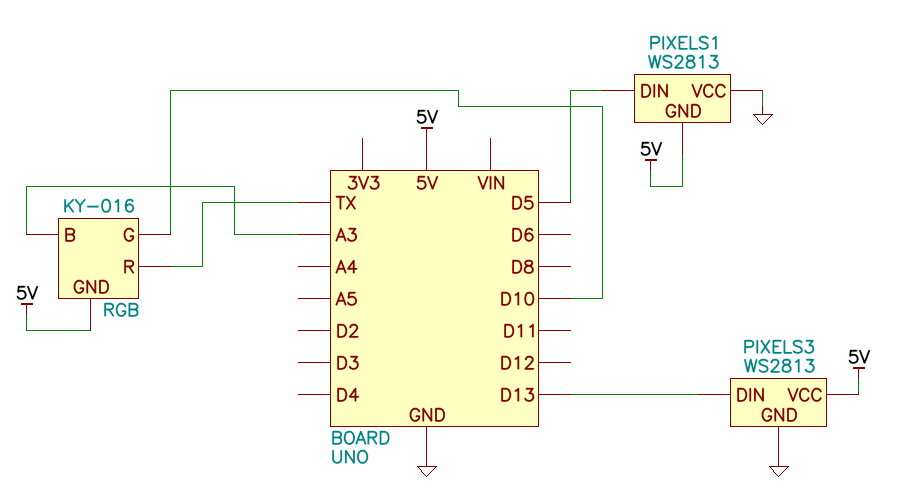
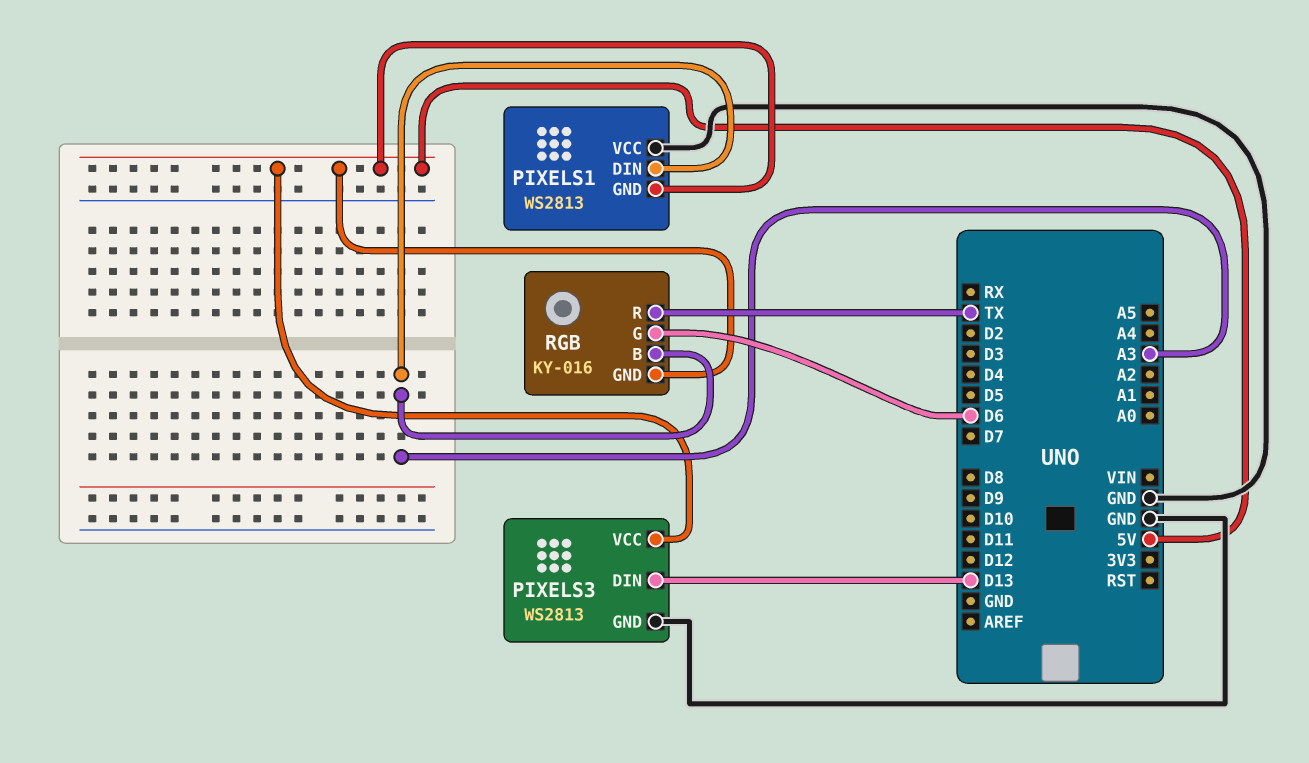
PIXELS1 pin DIN: D5 -> A3
RGB pin G: D10 -> D6

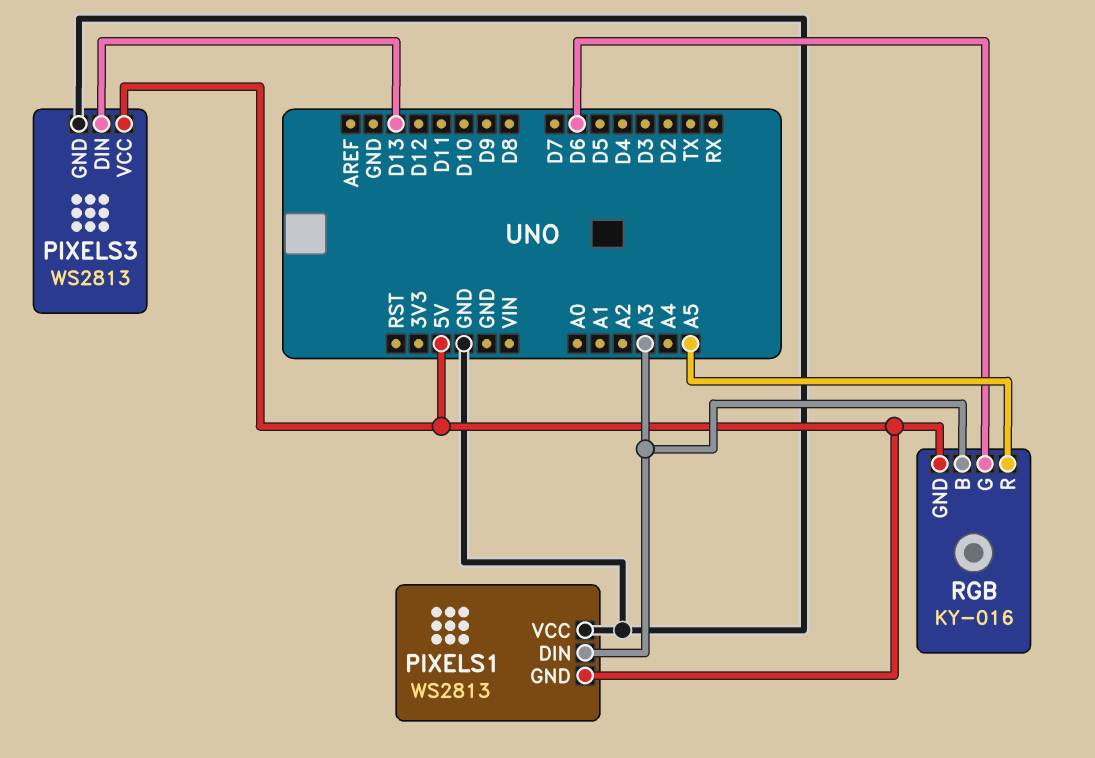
RGB pin R: TX -> A5

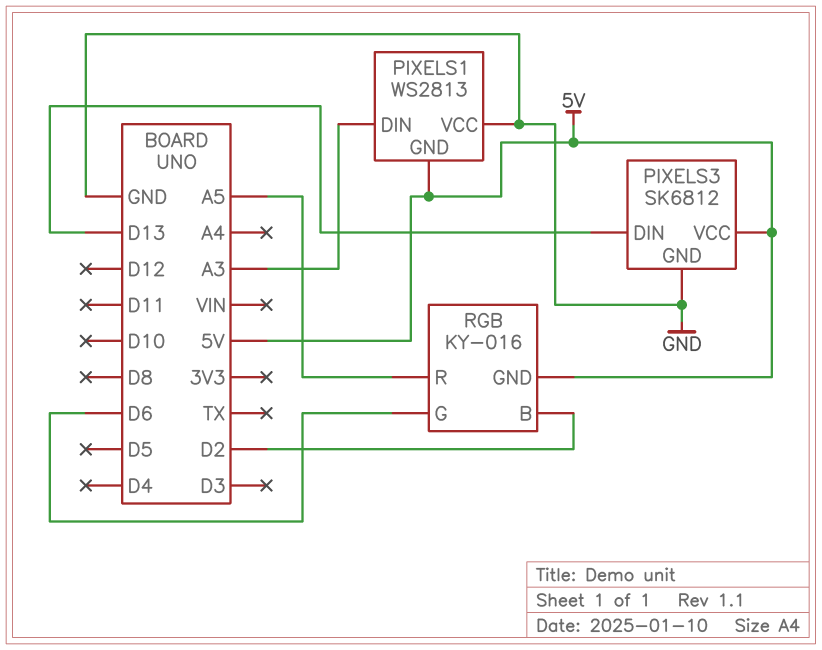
PIXELS3: WS2813 -> SK6812
RGB pin B: A3 -> D2

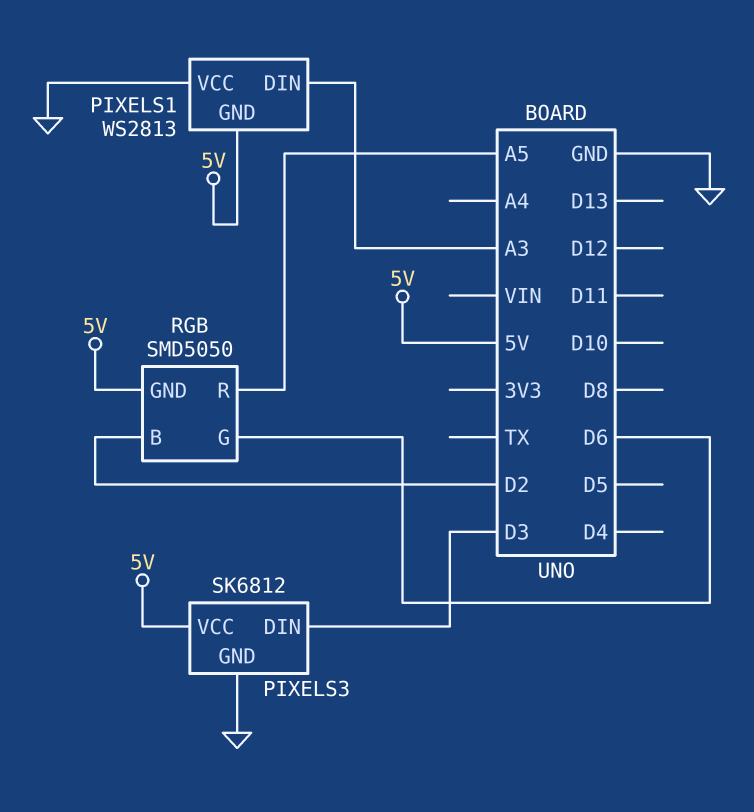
PIXELS3 pin DIN: D13 -> D3
RGB: KY-016 -> SMD5050

